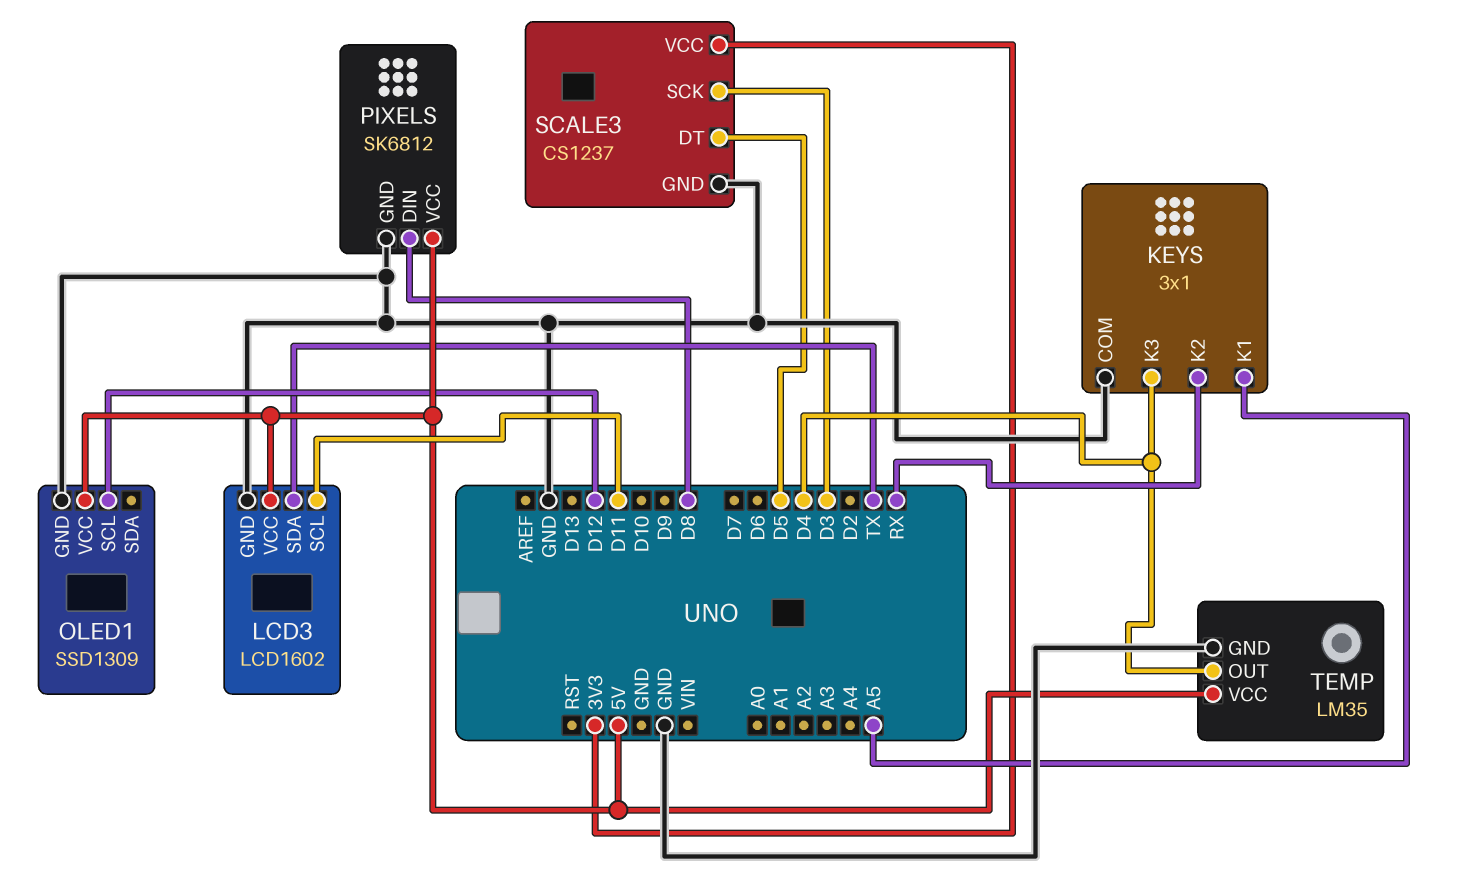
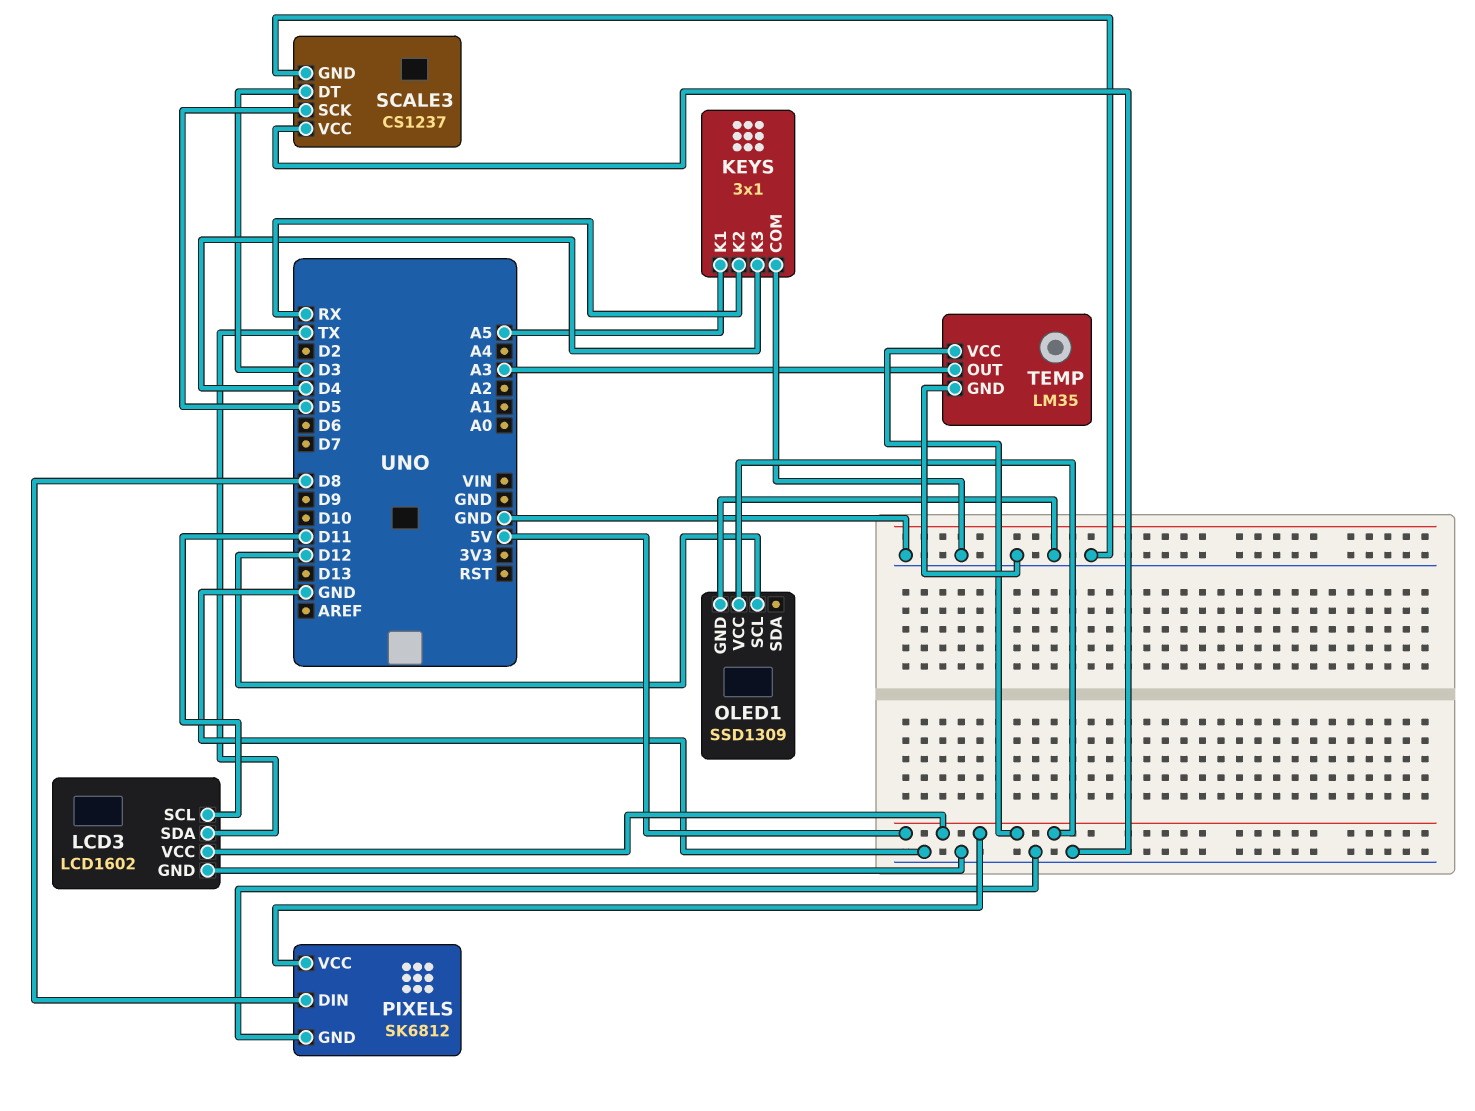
SCALE3 pin DT: D5 -> D3
SCALE3 pin SCK: D3 -> D5
SCALE3 pin VCC: 3V3 -> GND
TEMP pin OUT: D4 -> A3

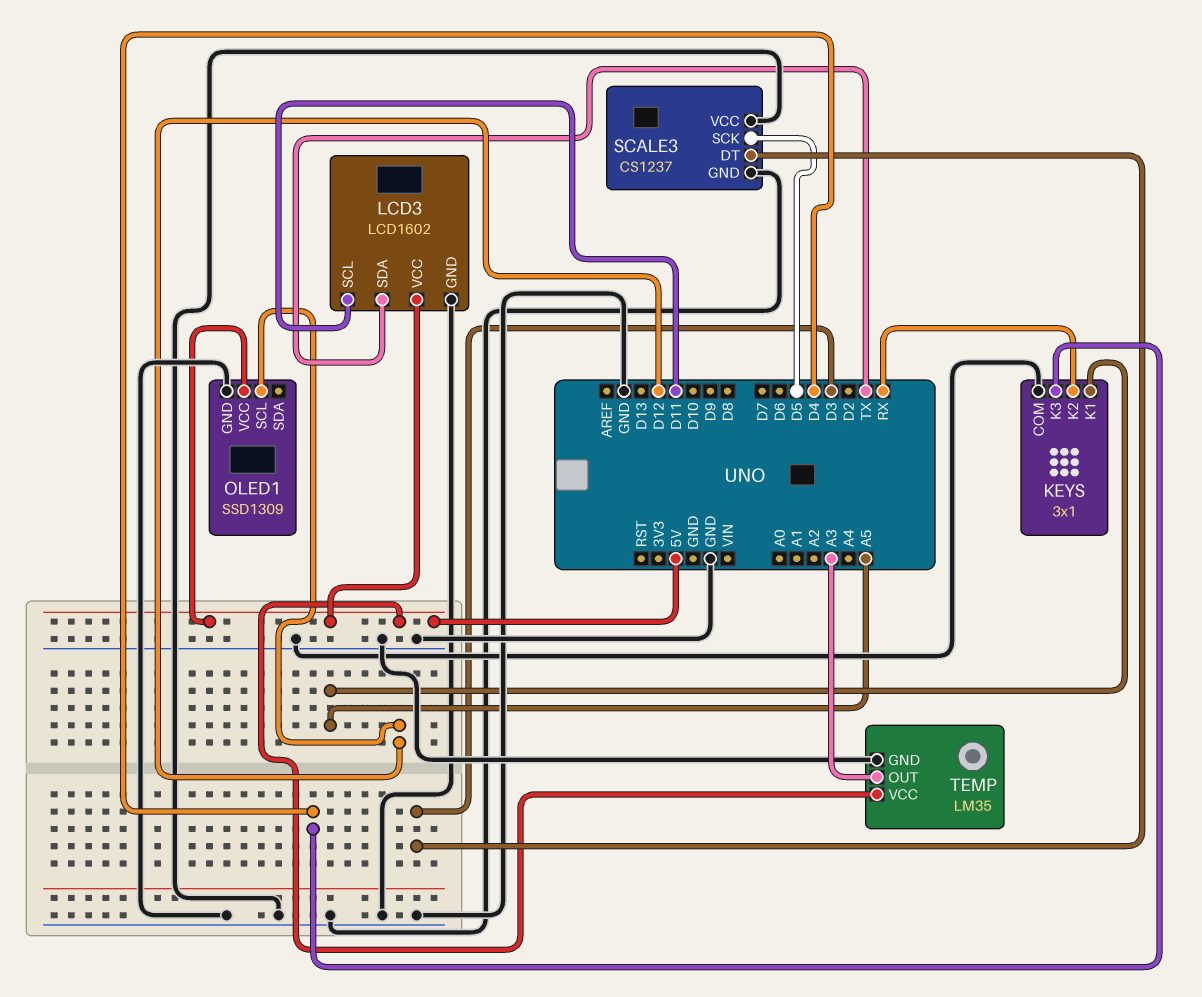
PIXELS: SK6812 -> none
PIXELS pin DIN: D8 -> none
PIXELS pin GND: GND -> none
PIXELS pin VCC: 5V -> none

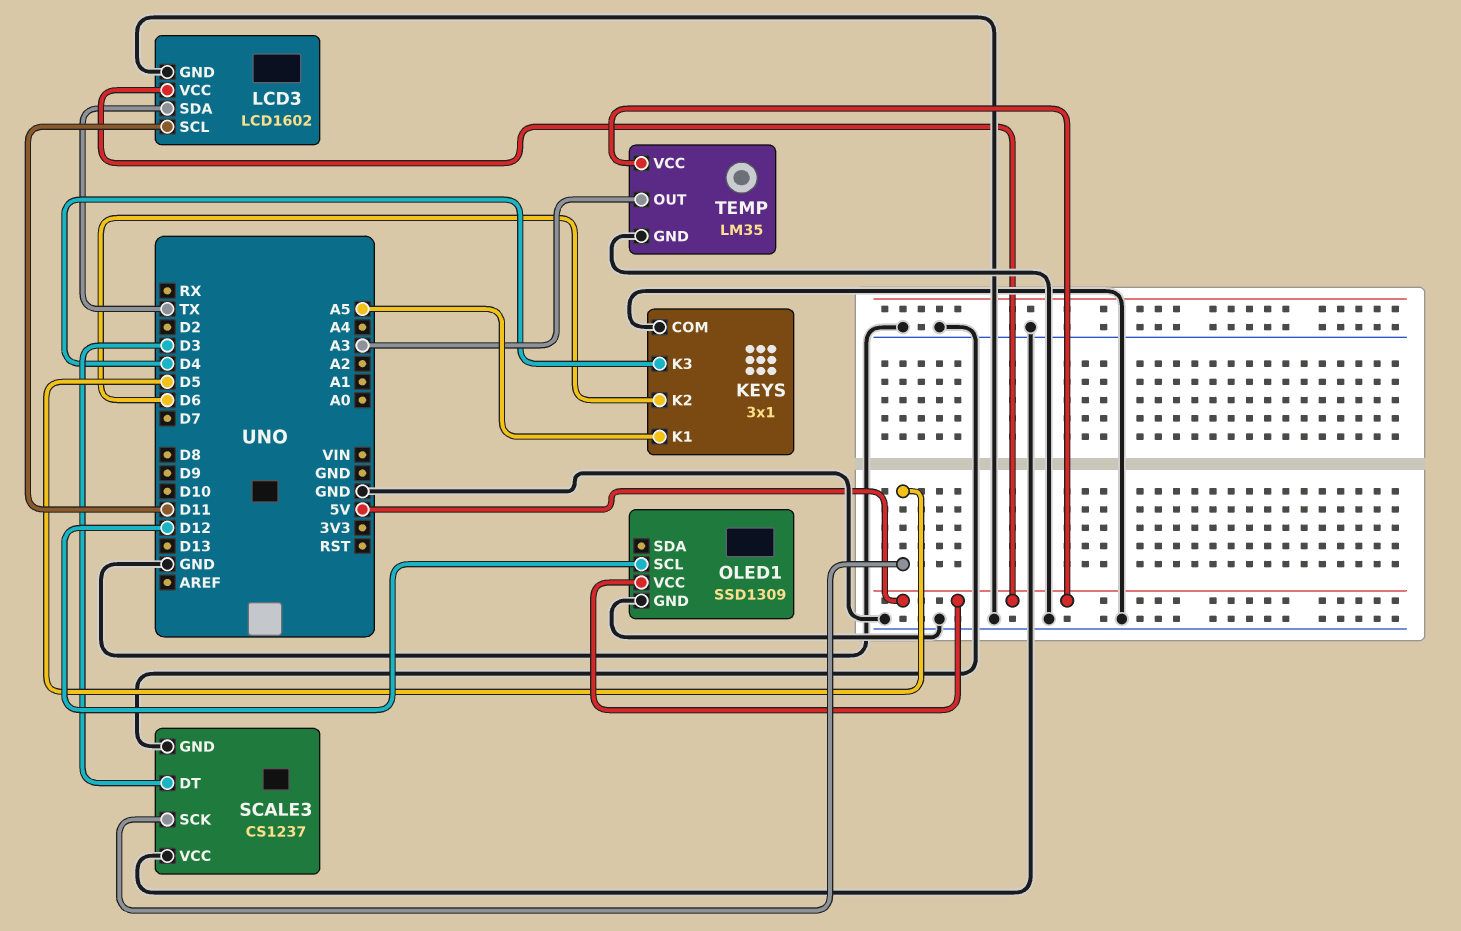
KEYS pin K2: RX -> D6

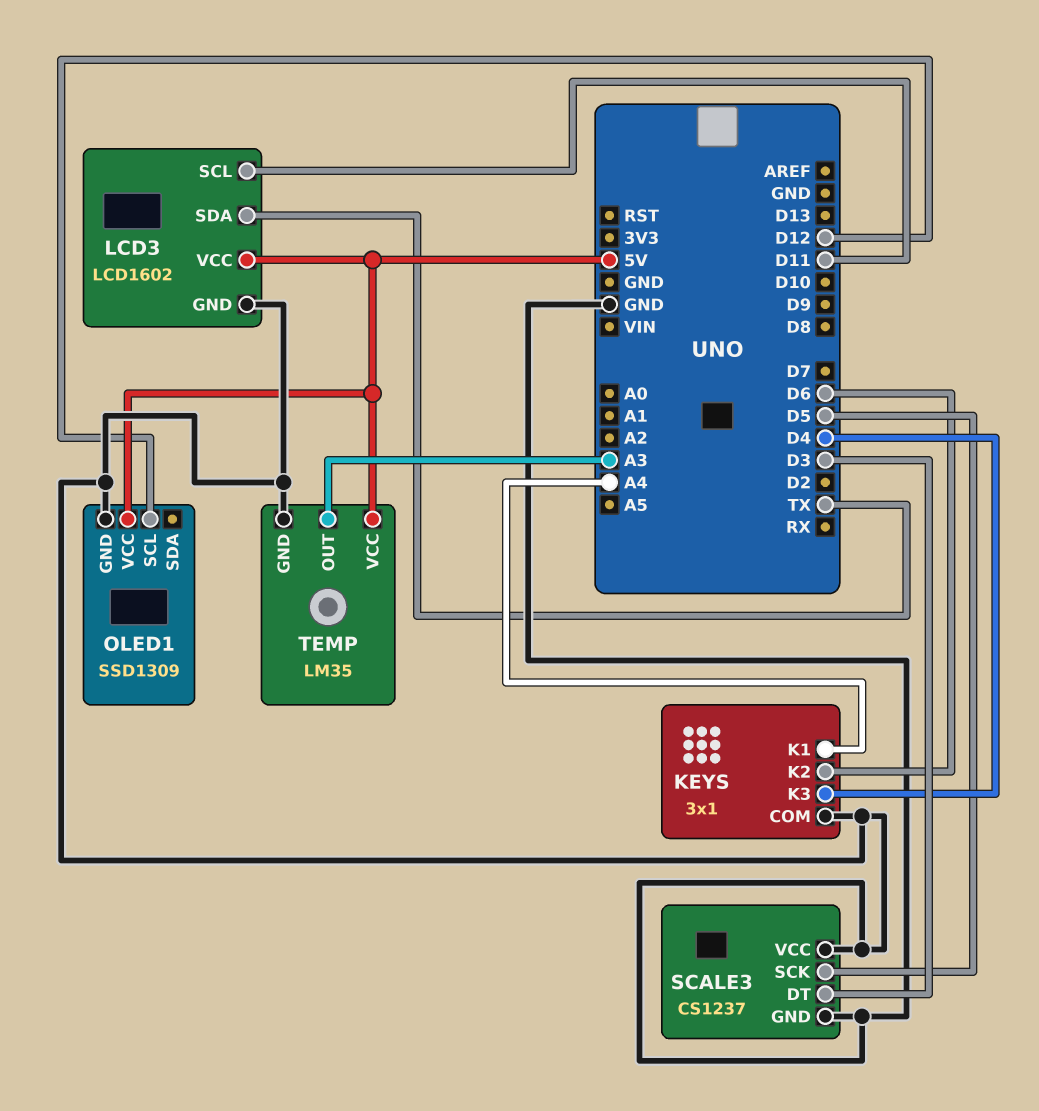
KEYS pin K1: A5 -> A4

